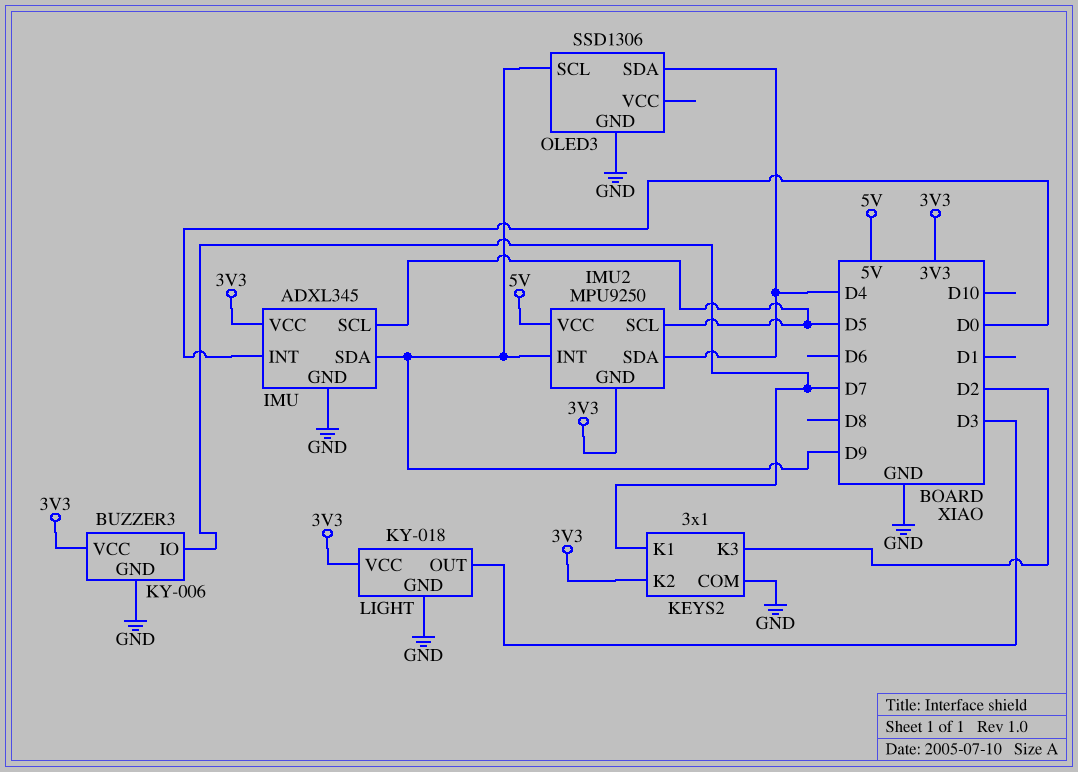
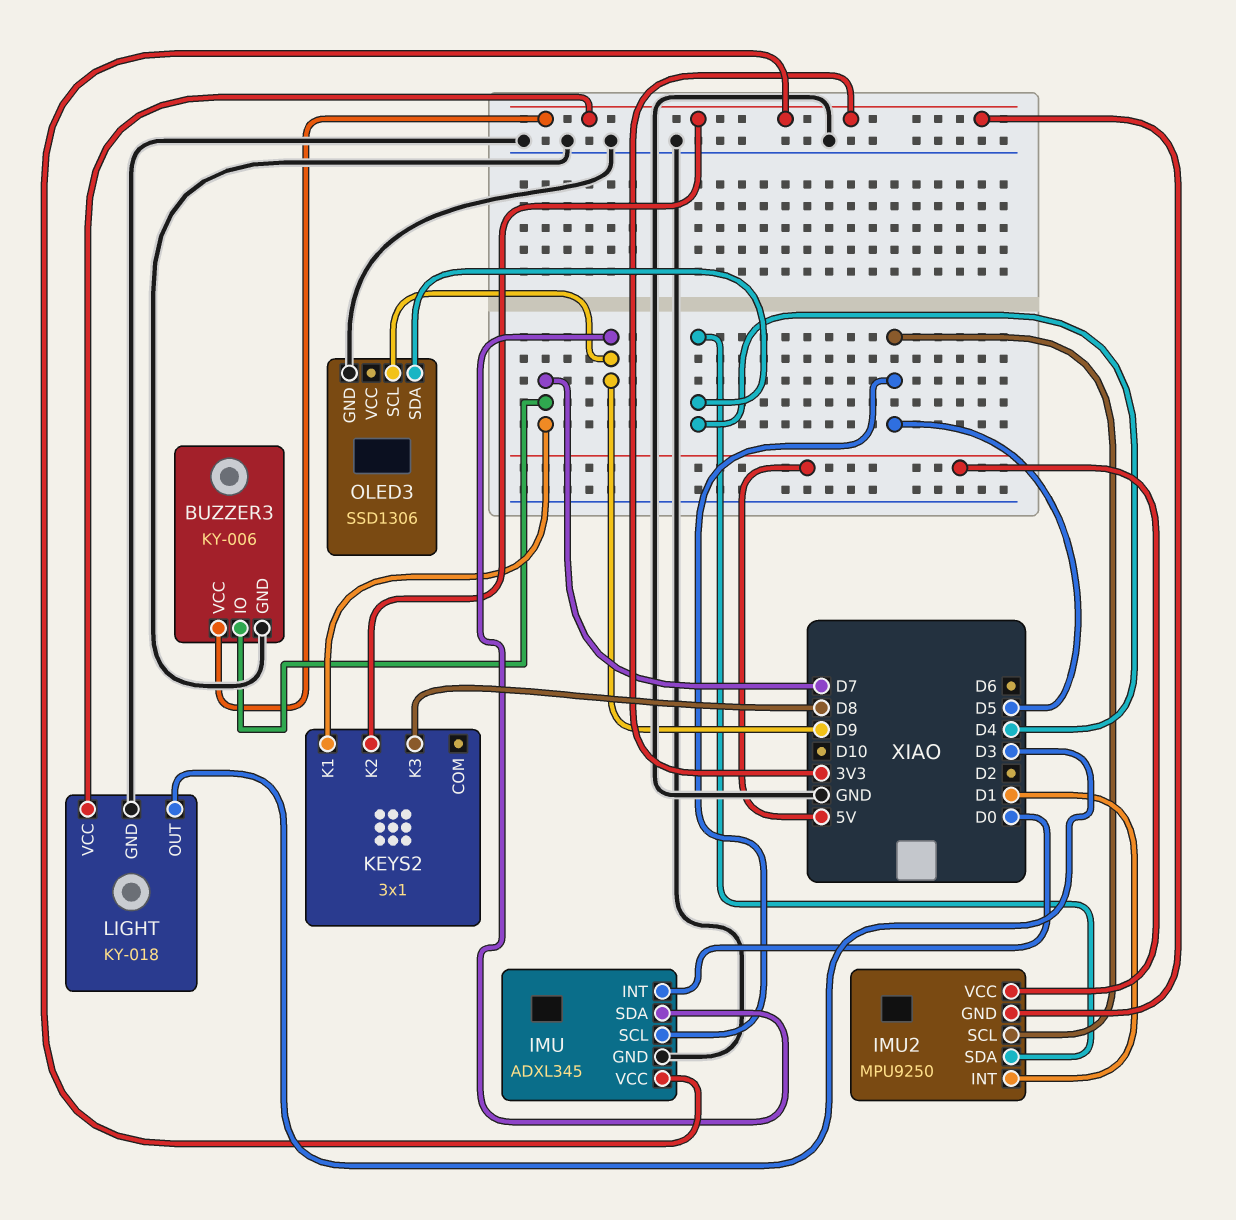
IMU2 pin INT: D9 -> D1
KEYS2 pin COM: GND -> none
KEYS2 pin K3: D2 -> D8

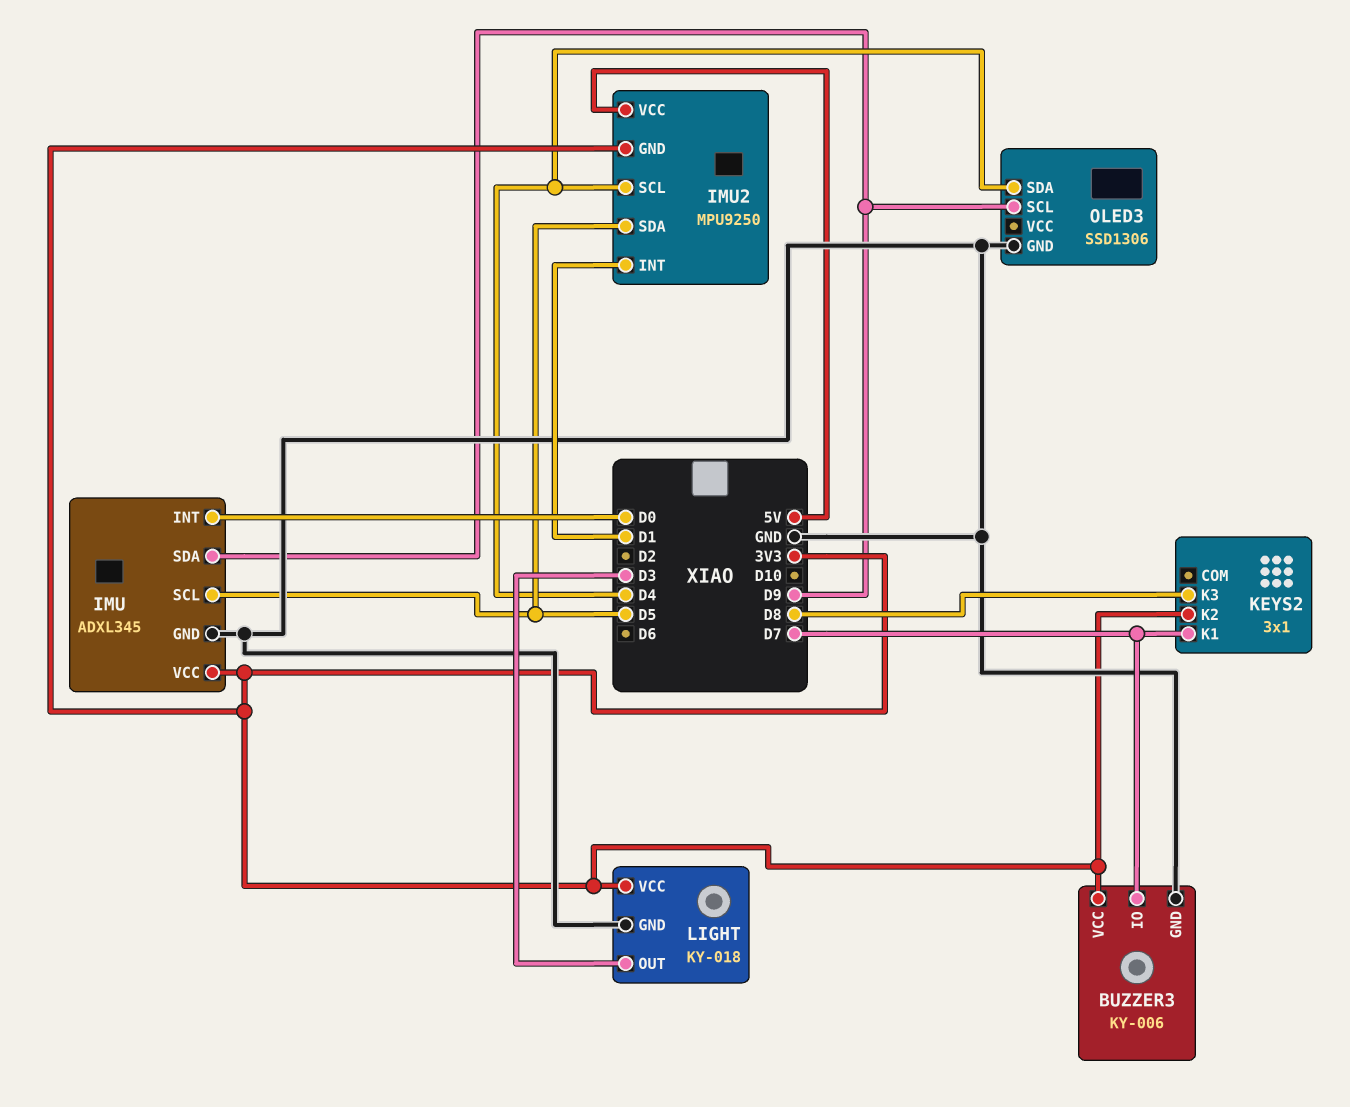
IMU2 pin SCL: D5 -> D4
IMU2 pin SDA: D4 -> D5

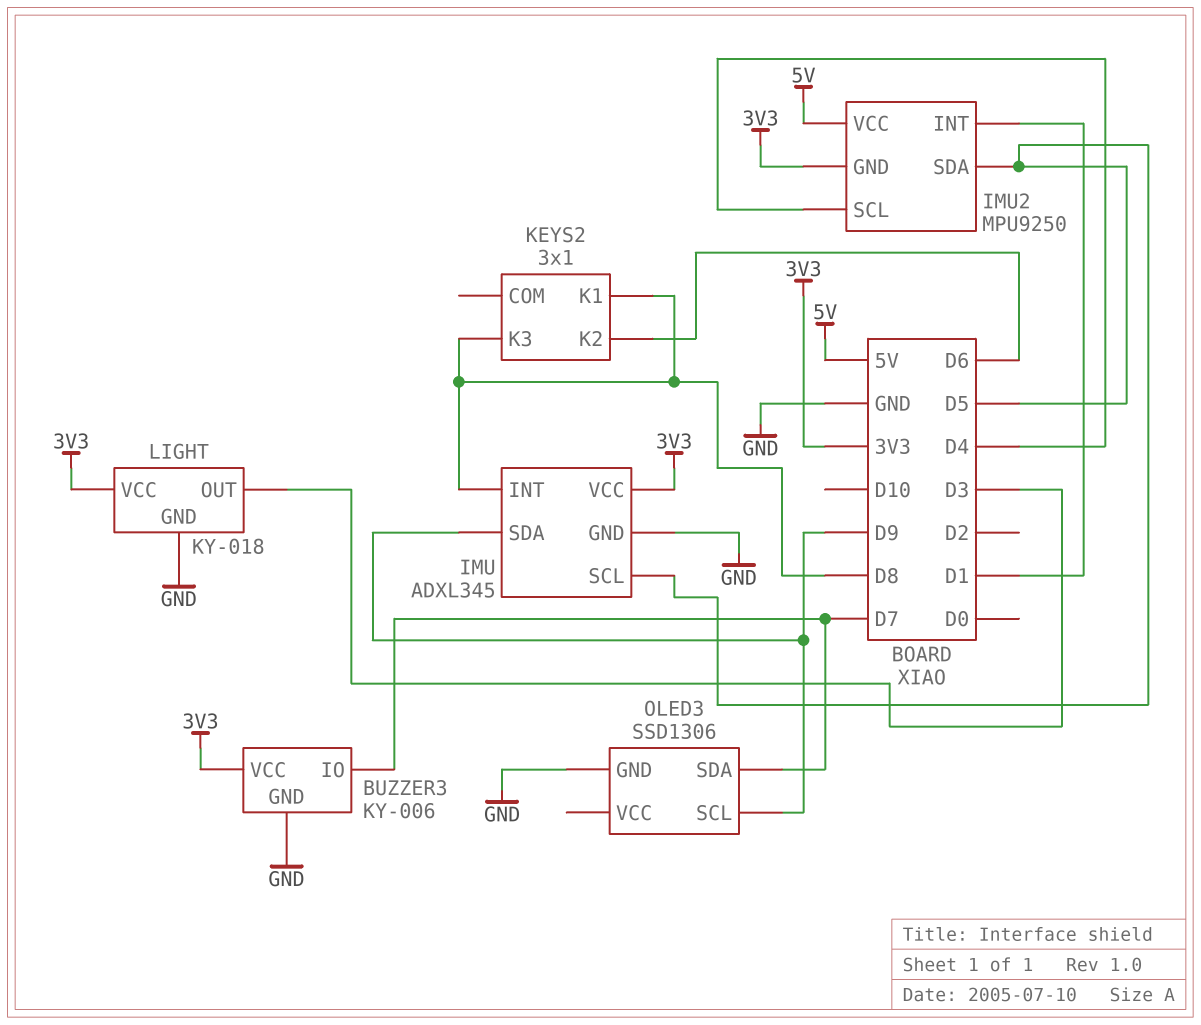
IMU pin INT: D0 -> D8
KEYS2 pin K1: D7 -> D8
KEYS2 pin K2: 3V3 -> D6
OLED3 pin SDA: D4 -> D7

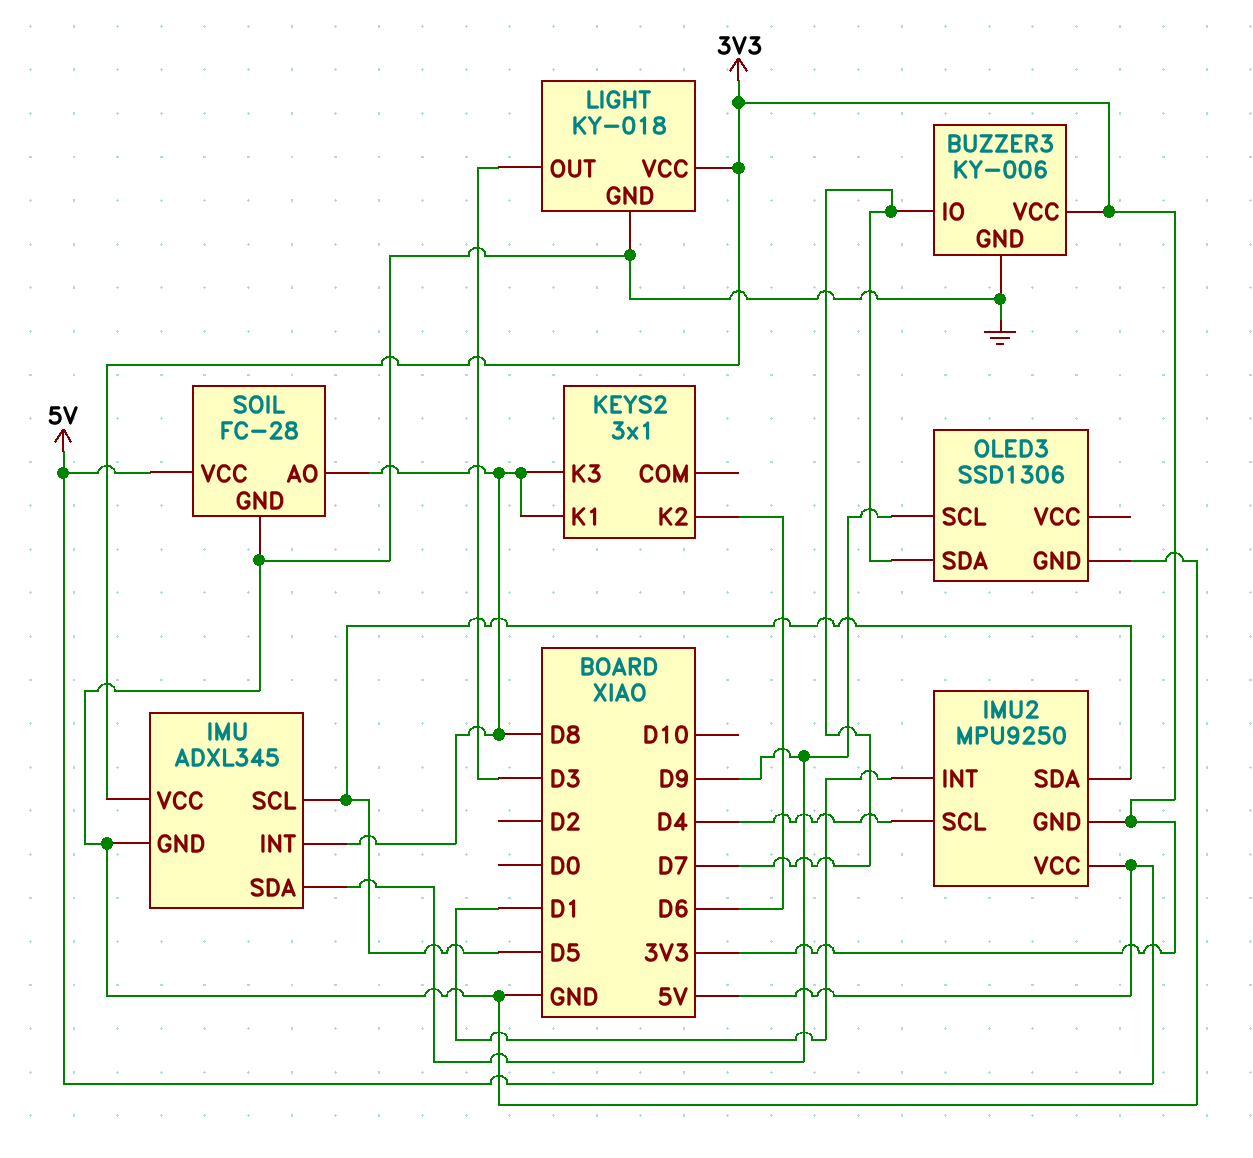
SOIL: none -> FC-28
SOIL pin AO: none -> D8
SOIL pin GND: none -> GND
SOIL pin VCC: none -> 5V

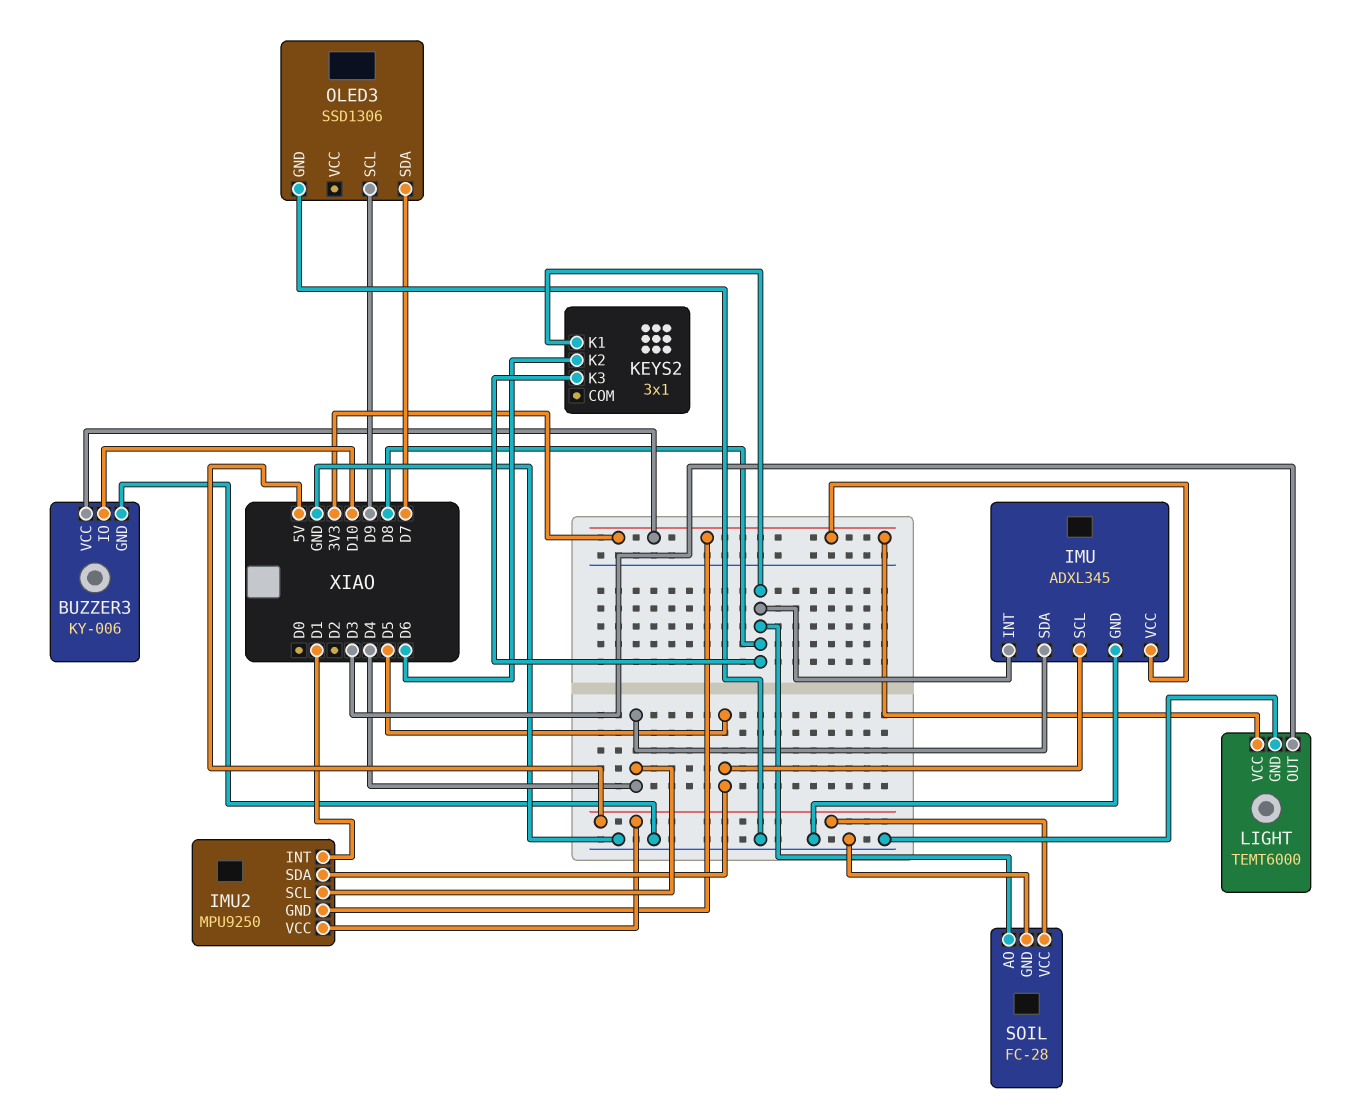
BUZZER3 pin IO: D7 -> D10
IMU pin SDA: D9 -> D4
LIGHT: KY-018 -> TEMT6000

